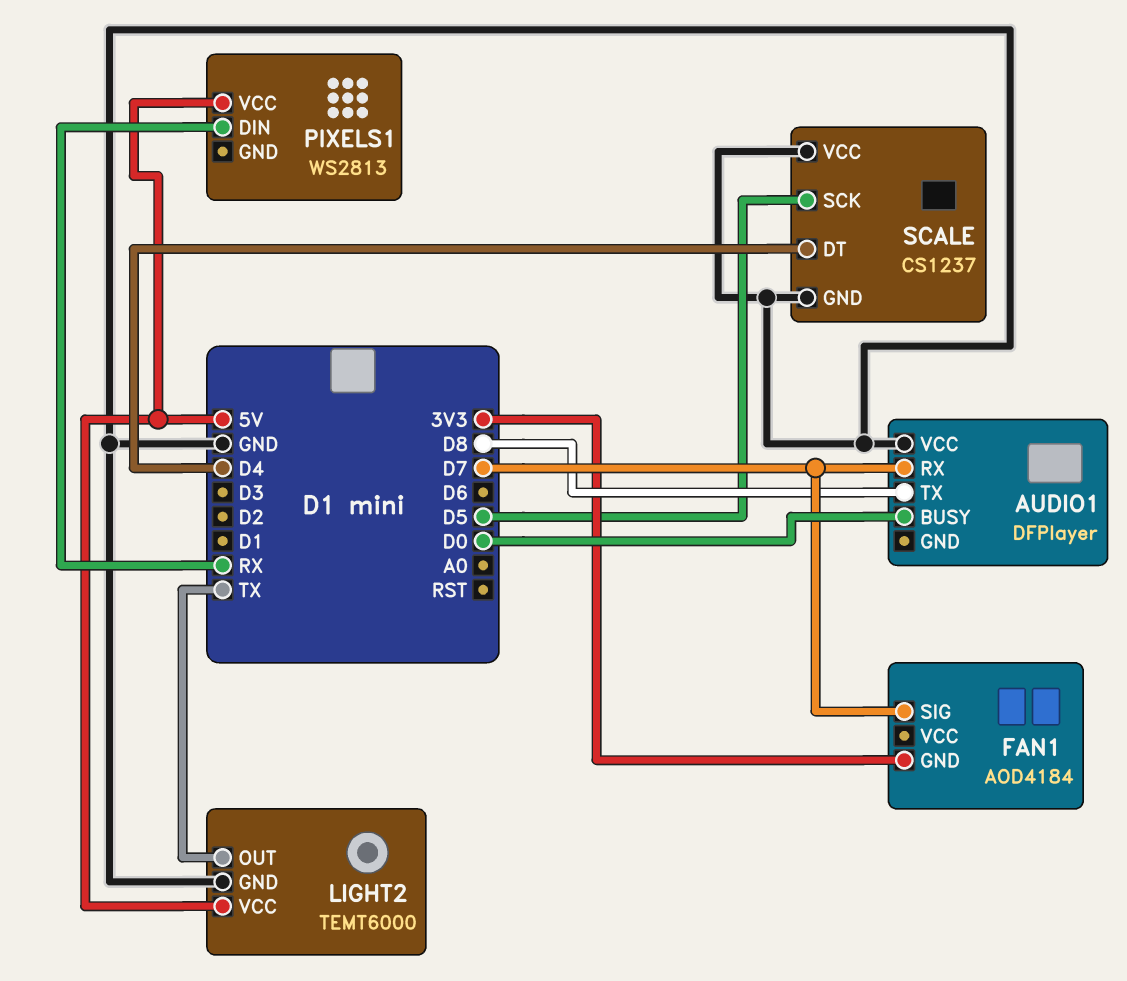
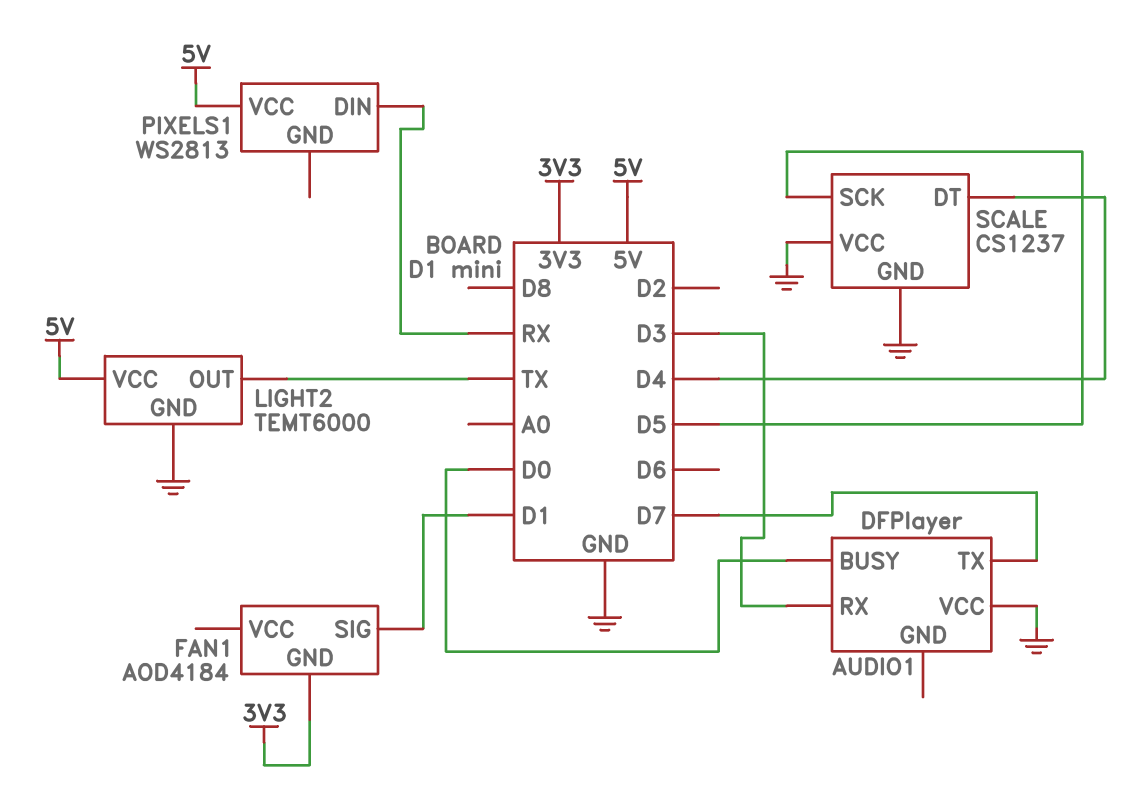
AUDIO1 pin RX: D7 -> D3
AUDIO1 pin TX: D8 -> D7
FAN1 pin SIG: D7 -> D1

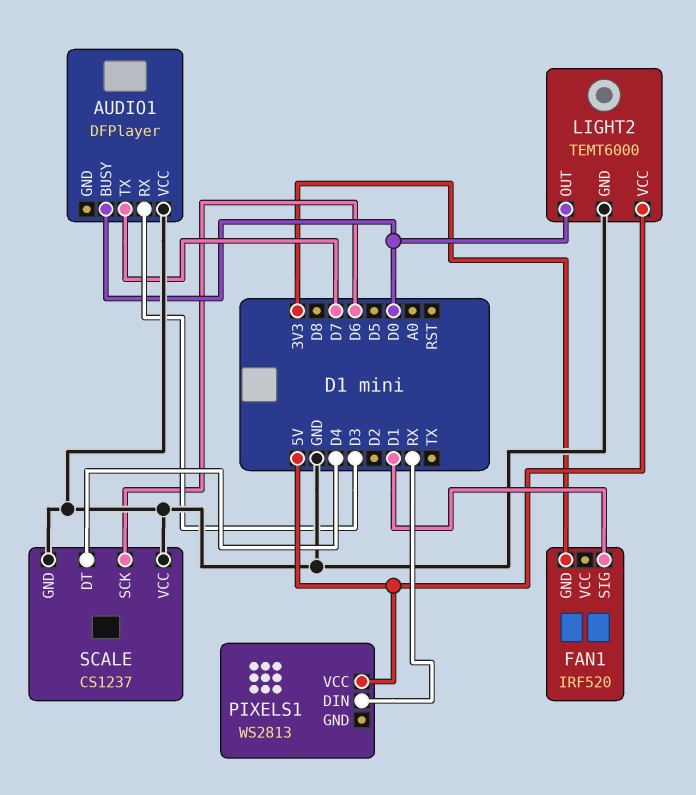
FAN1: AOD4184 -> IRF520
LIGHT2 pin OUT: TX -> D0
SCALE pin SCK: D5 -> D6

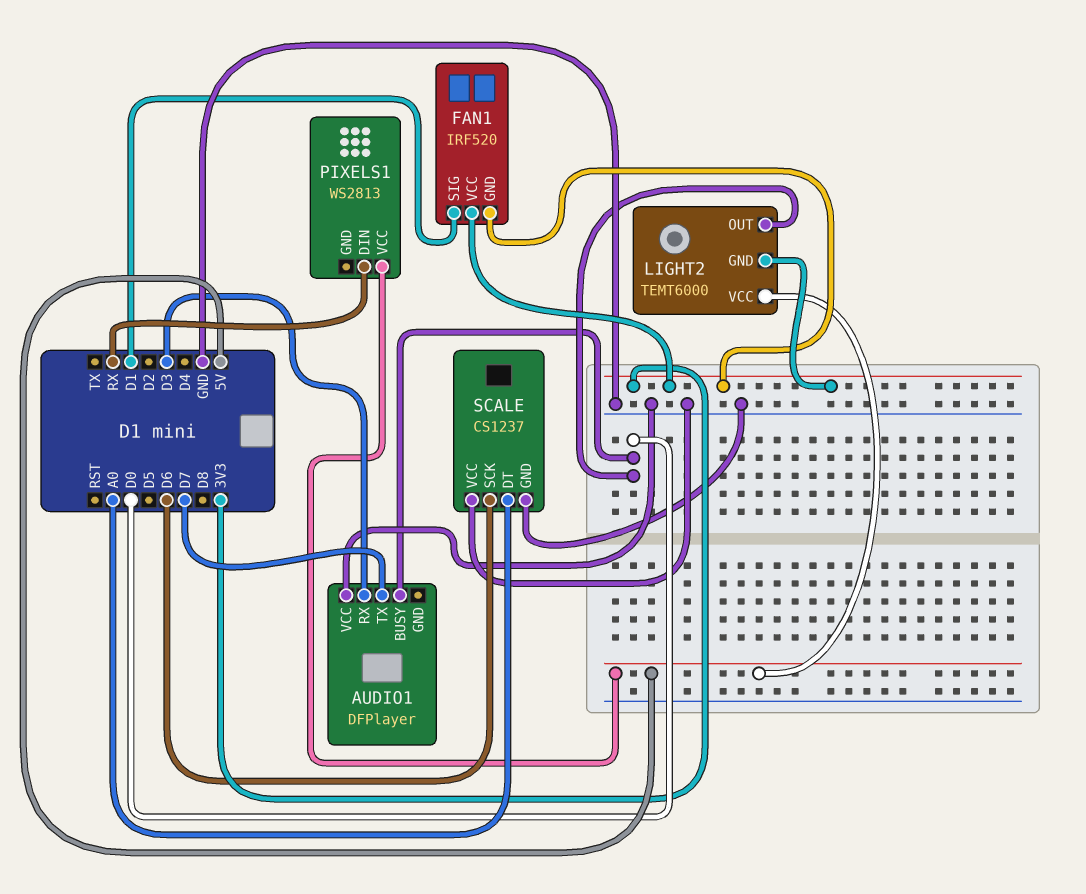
FAN1 pin VCC: none -> 3V3
LIGHT2 pin GND: GND -> 3V3
SCALE pin DT: D4 -> A0

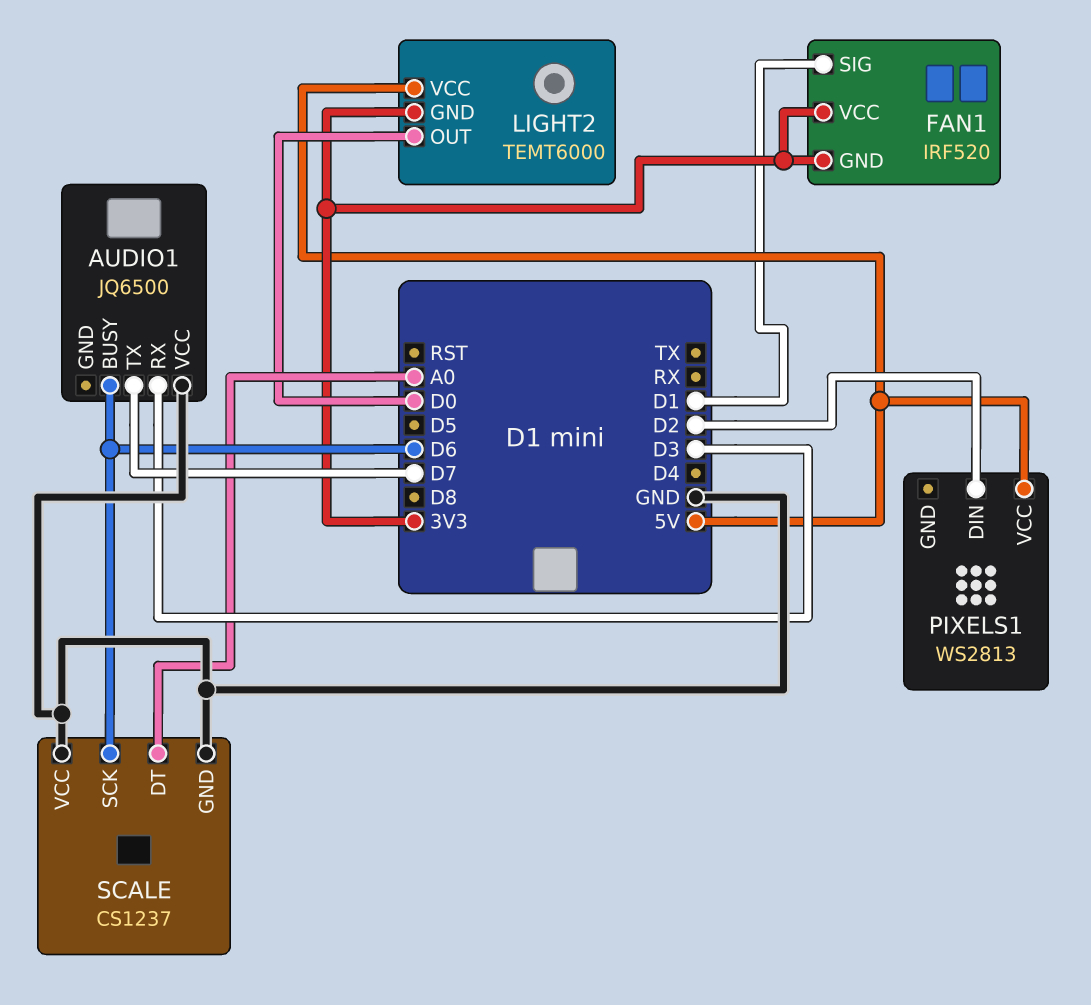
AUDIO1: DFPlayer -> JQ6500
AUDIO1 pin BUSY: D0 -> D6
PIXELS1 pin DIN: RX -> D2

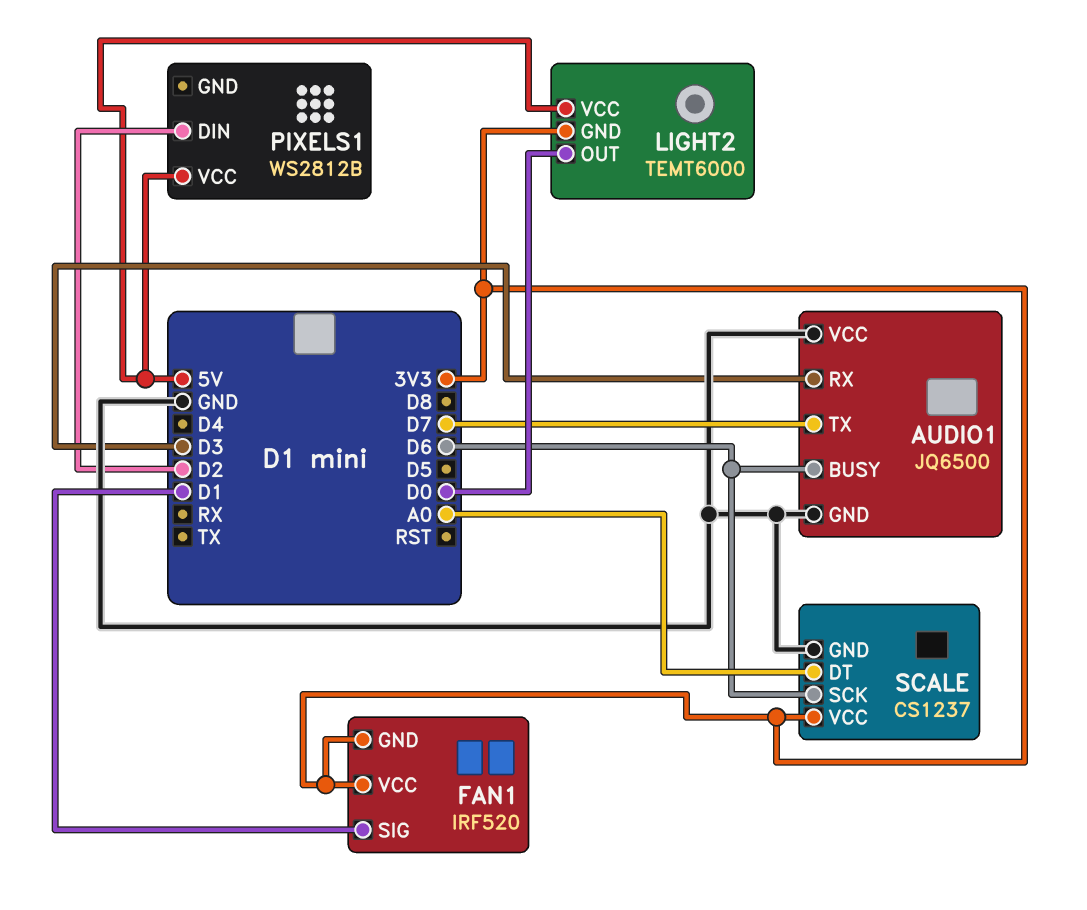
AUDIO1 pin GND: none -> GND
PIXELS1: WS2813 -> WS2812B
SCALE pin VCC: GND -> 3V3

